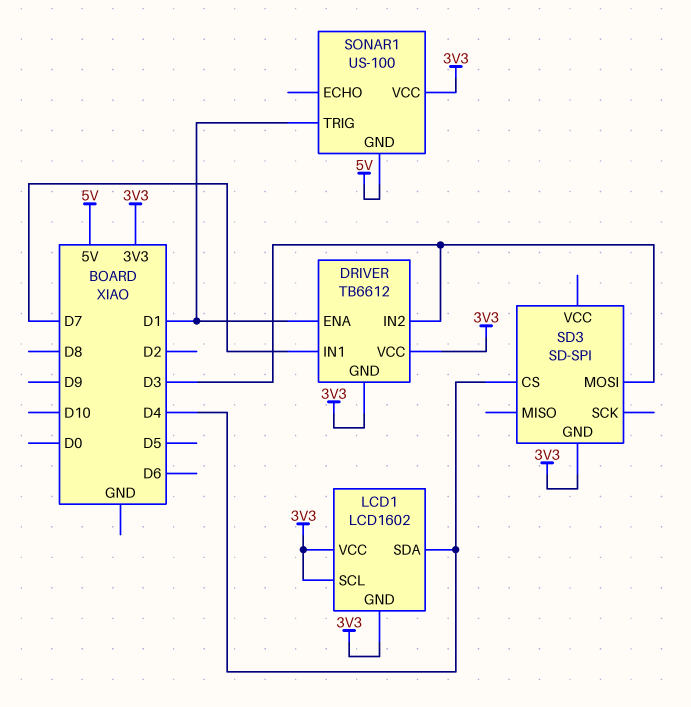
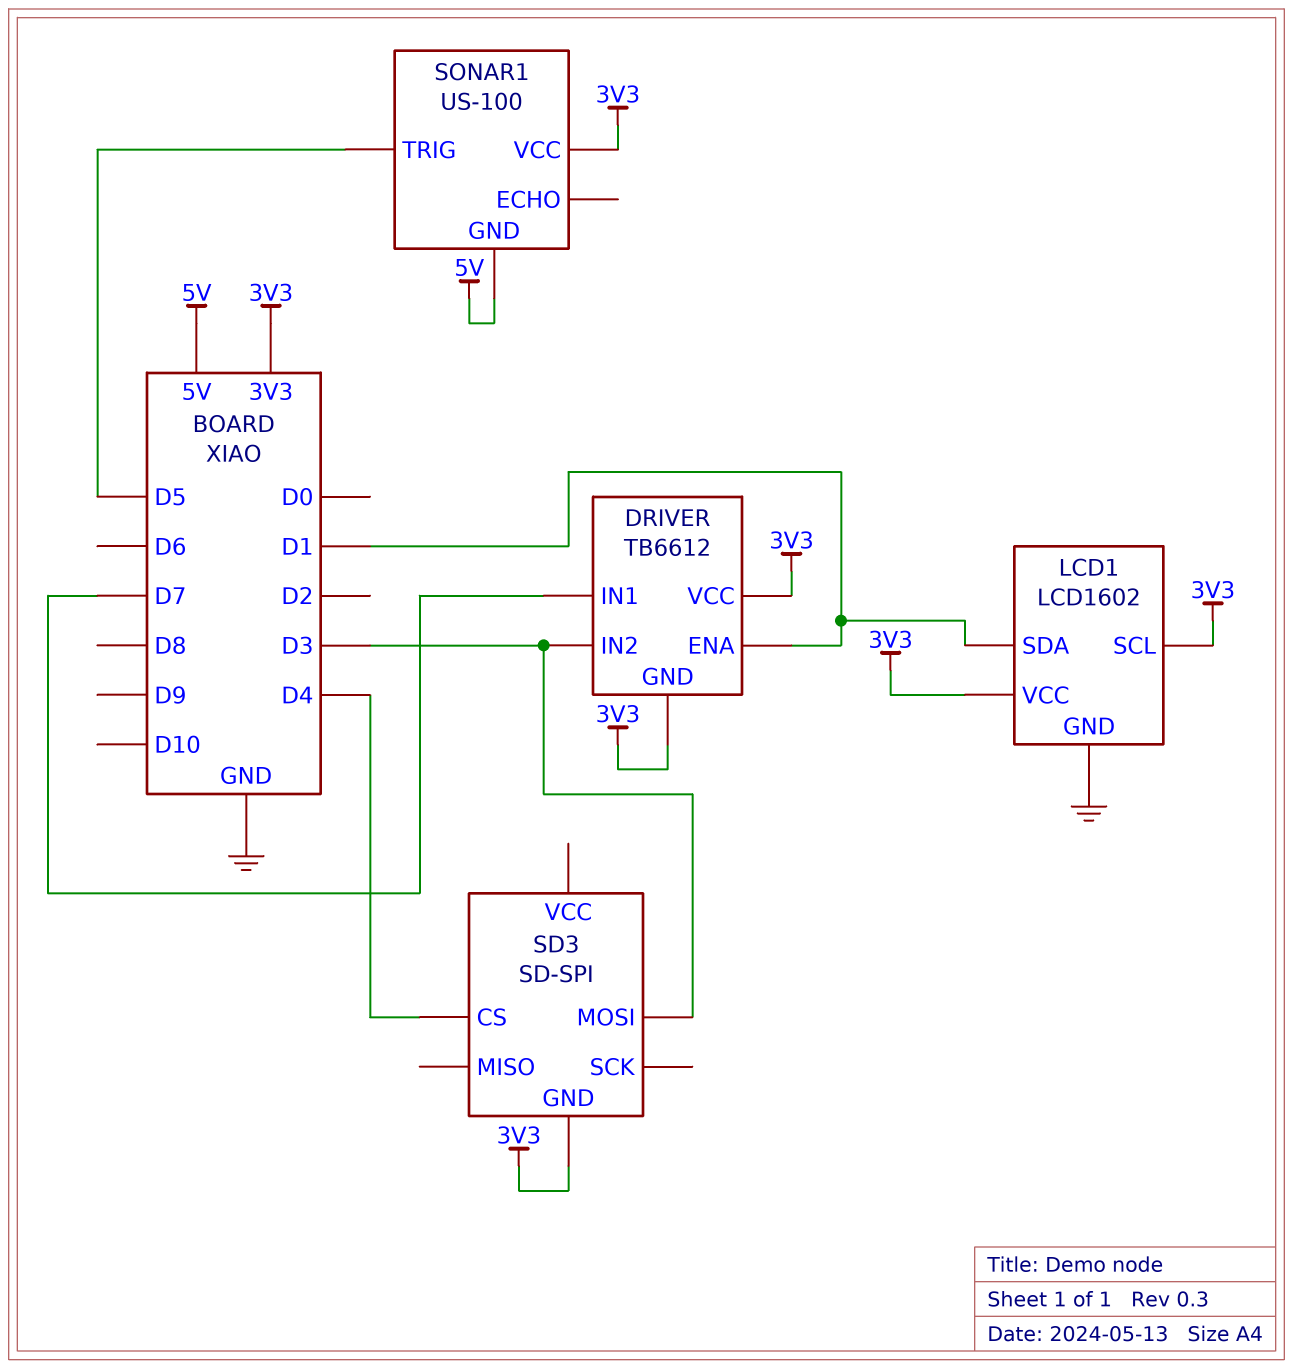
LCD1 pin GND: 3V3 -> GND
LCD1 pin SDA: D4 -> D1
SONAR1 pin TRIG: D1 -> D5

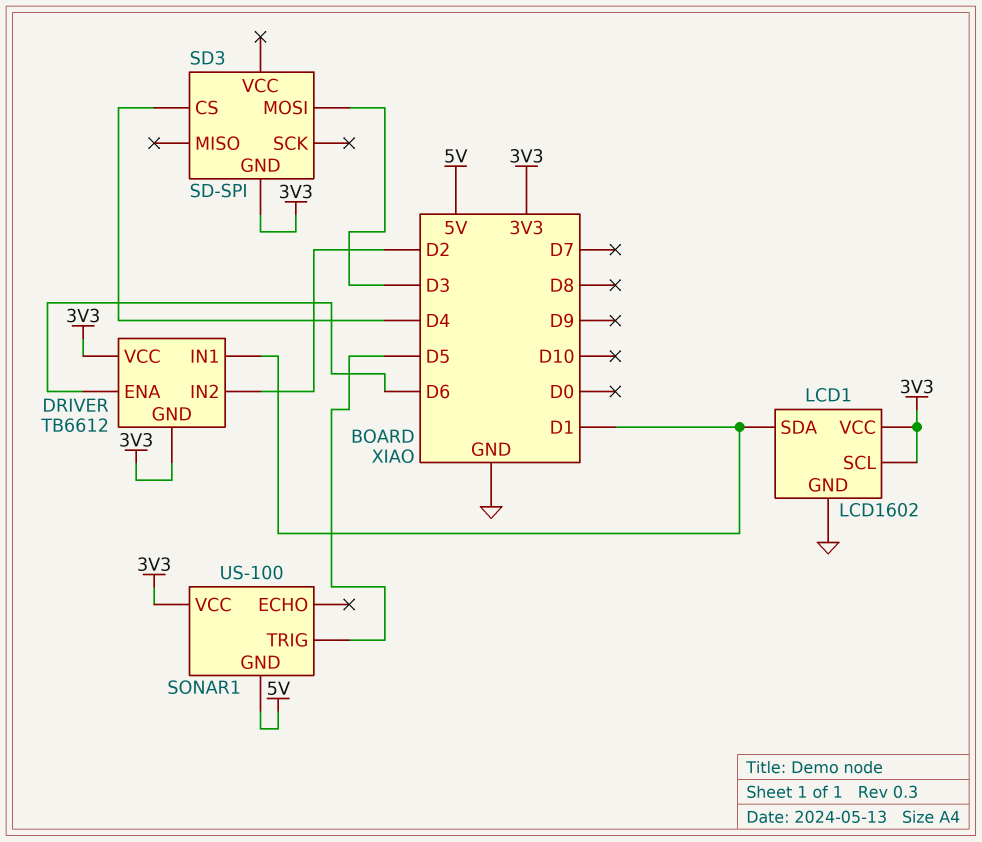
DRIVER pin ENA: D1 -> D6
DRIVER pin IN1: D7 -> D1
DRIVER pin IN2: D3 -> D2

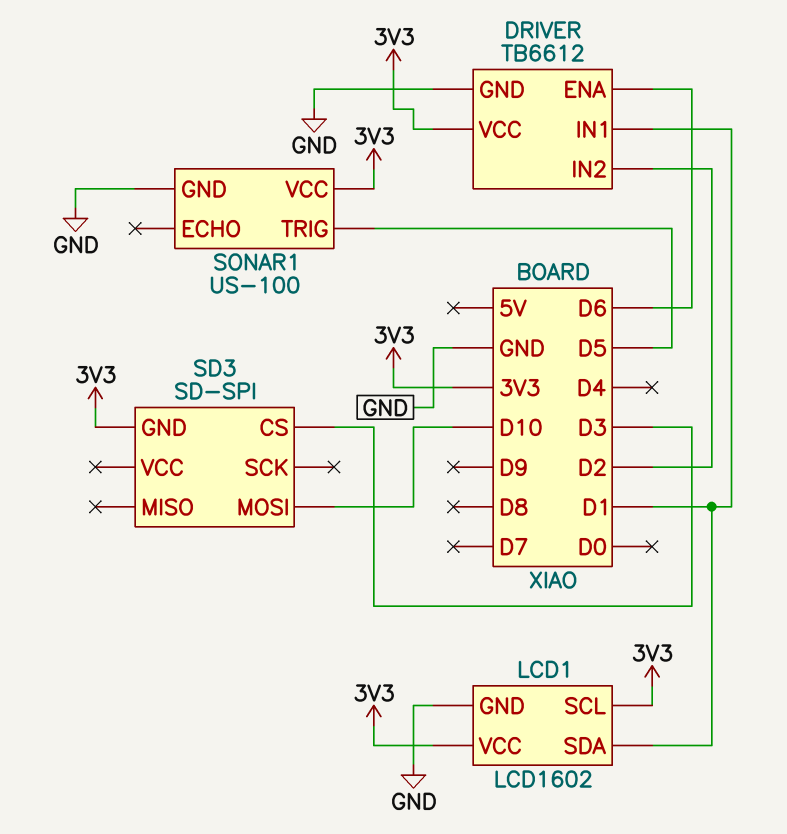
DRIVER pin GND: 3V3 -> GND
SD3 pin CS: D4 -> D3
SD3 pin MOSI: D3 -> D10
SONAR1 pin GND: 5V -> GND

